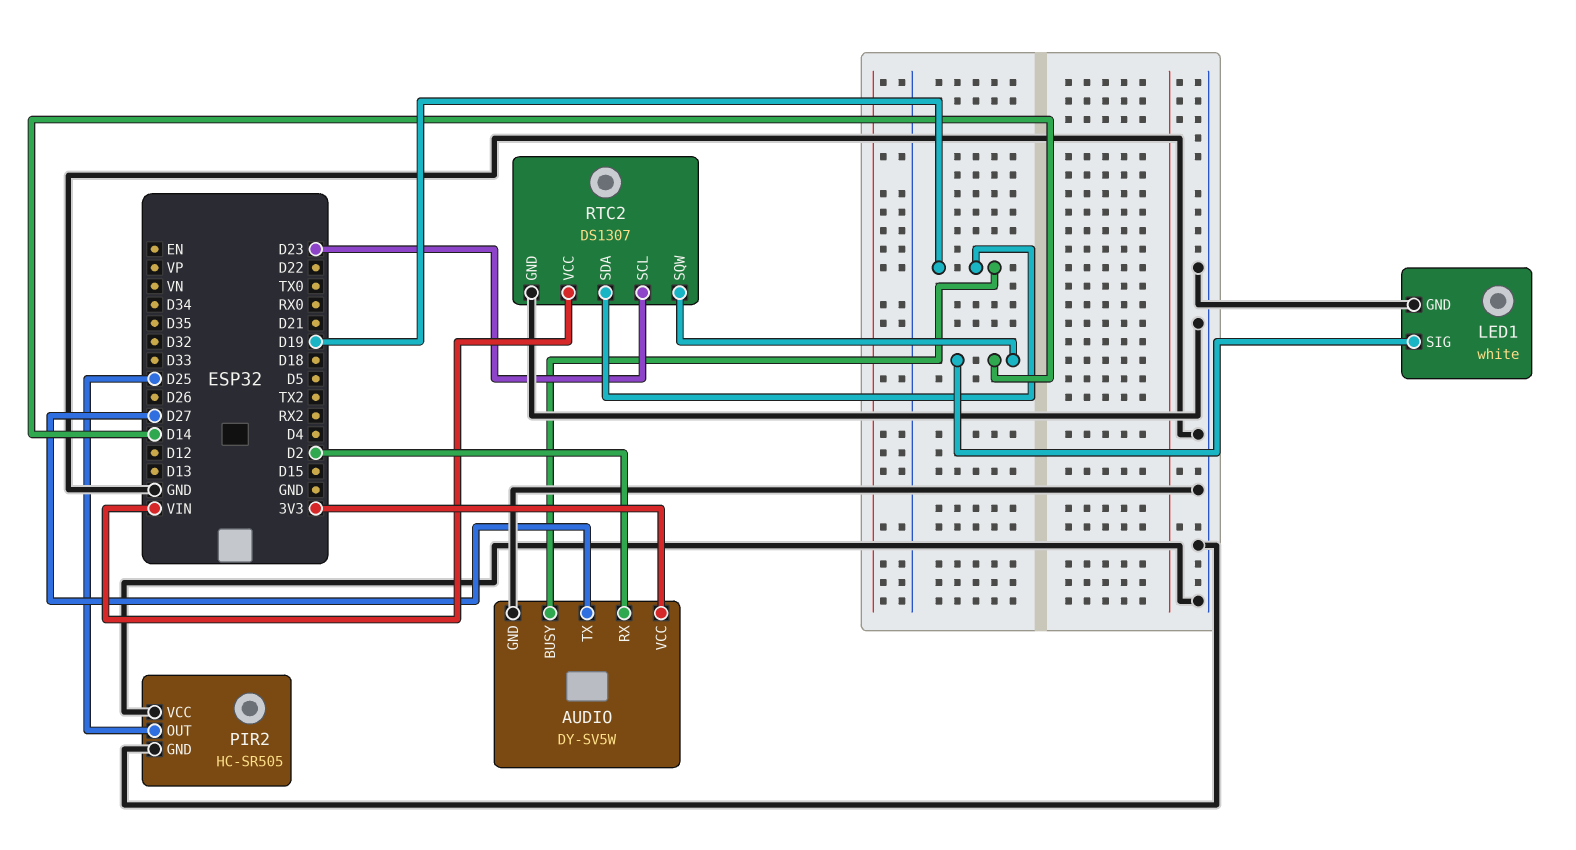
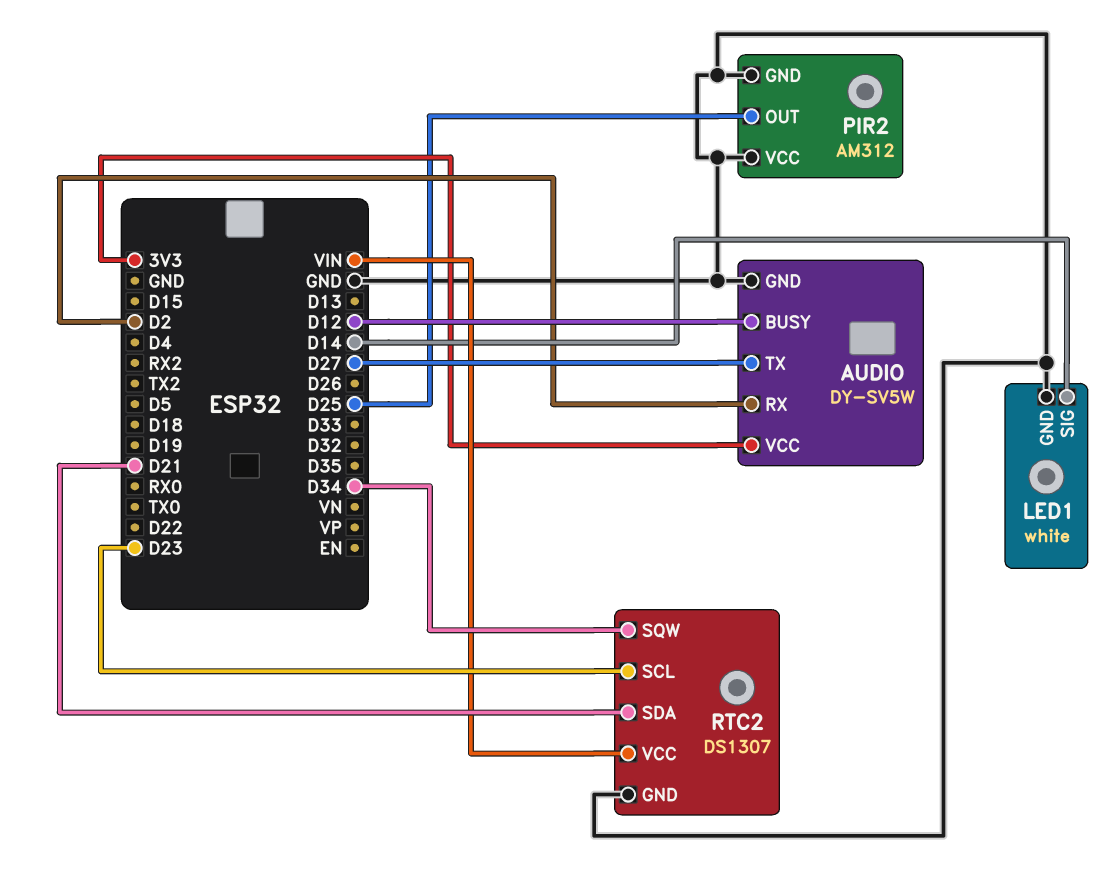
AUDIO pin BUSY: D19 -> D12
PIR2: HC-SR505 -> AM312
RTC2 pin SDA: D19 -> D21
RTC2 pin SQW: D14 -> D34

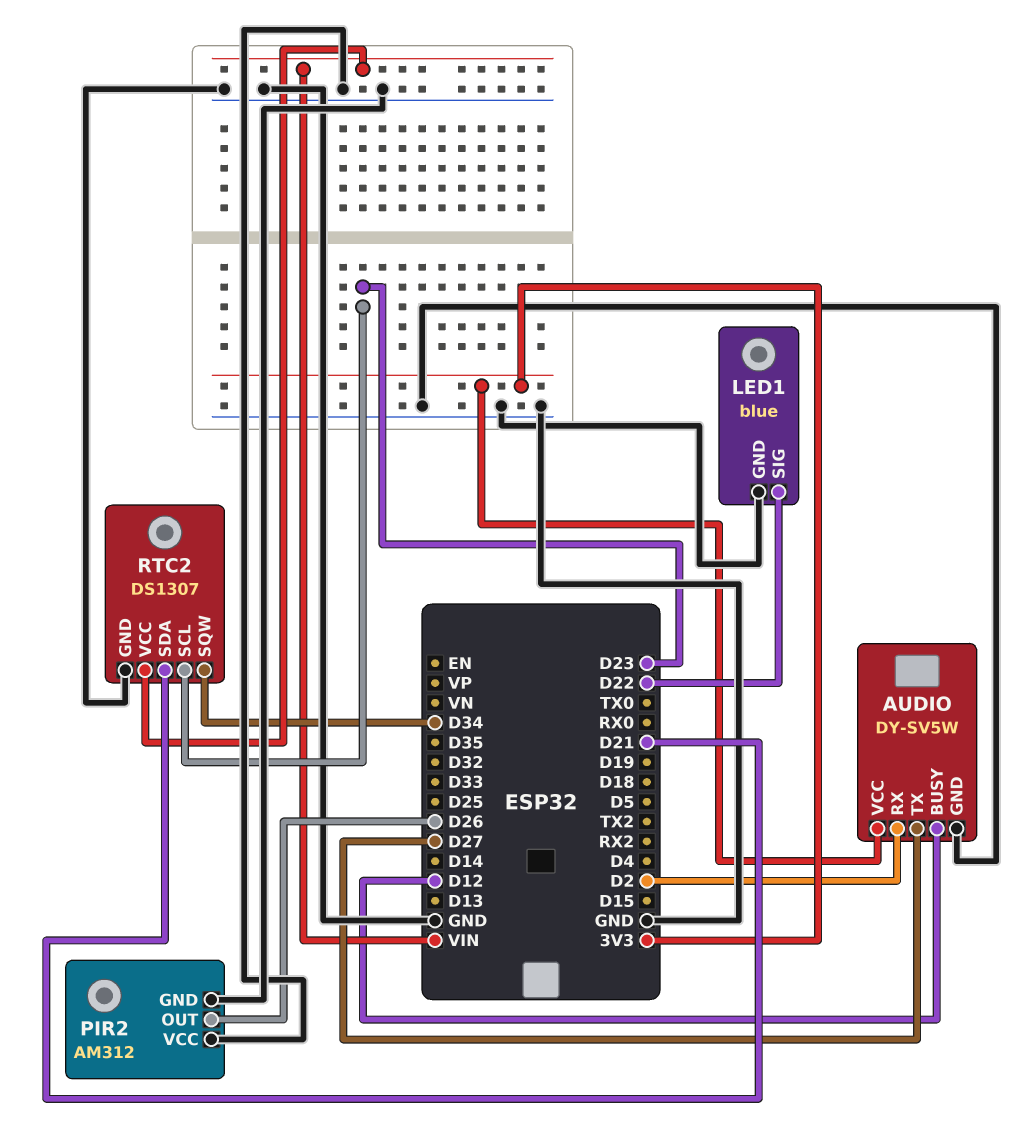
LED1: white -> blue
LED1 pin SIG: D14 -> D22
PIR2 pin OUT: D25 -> D26

